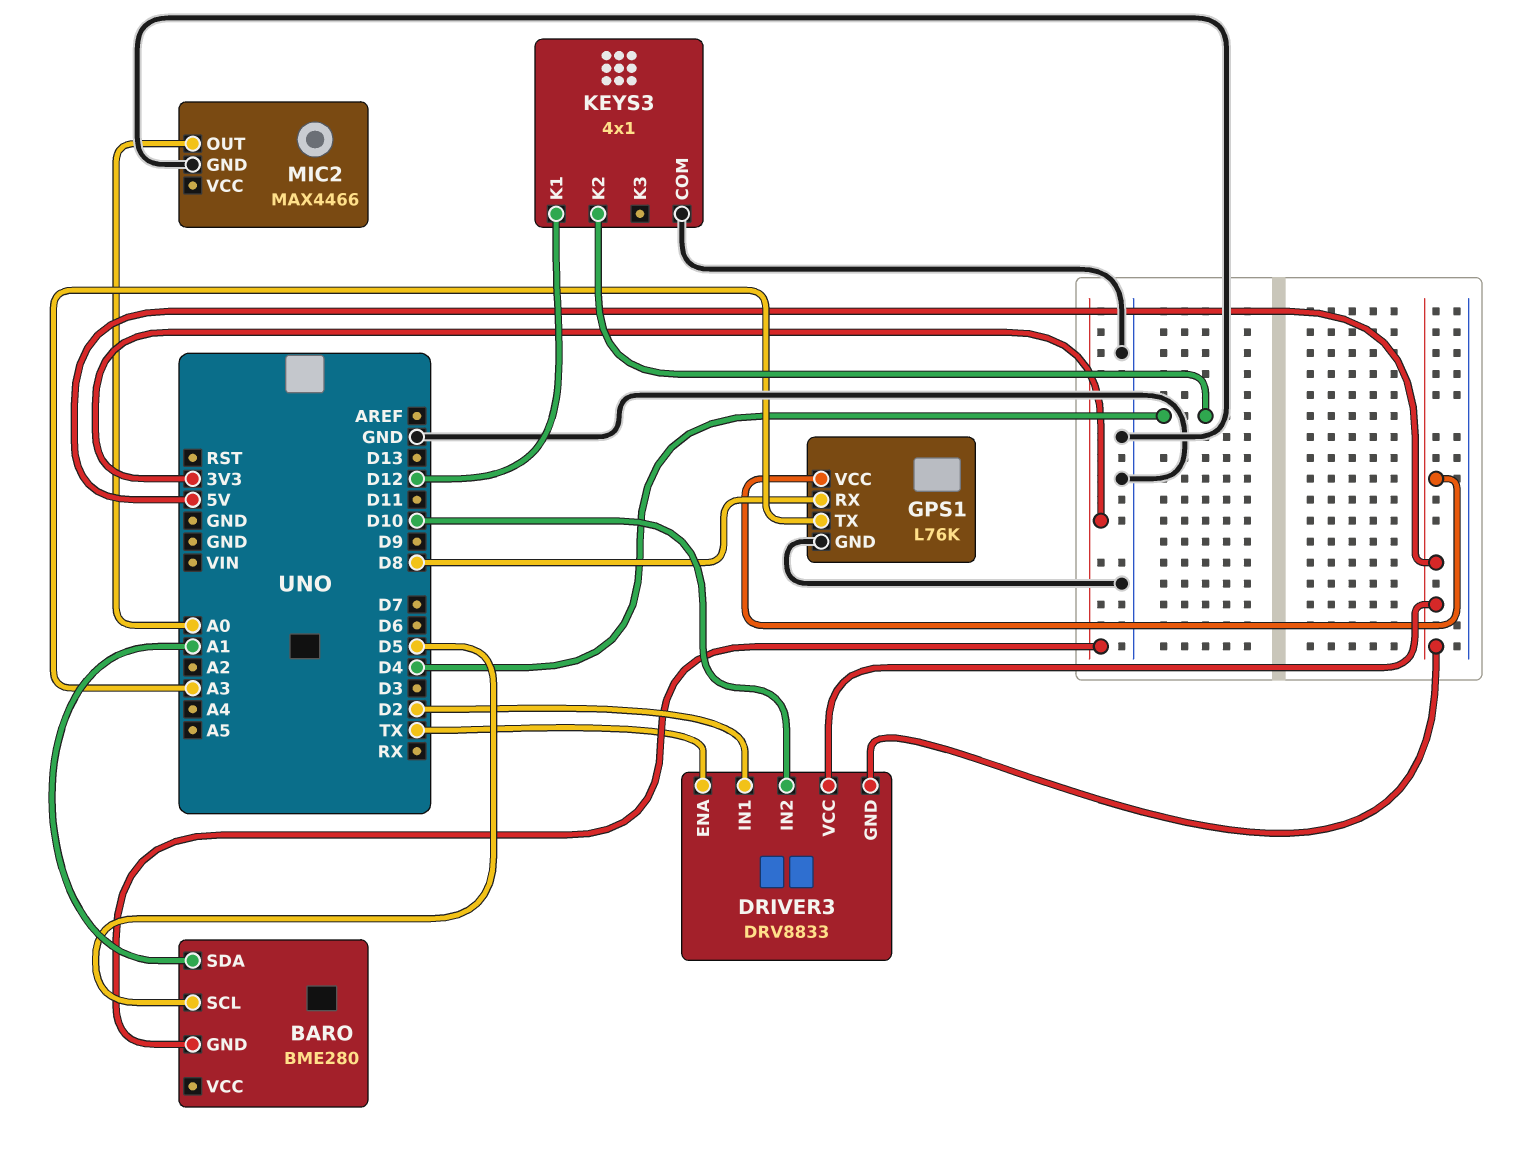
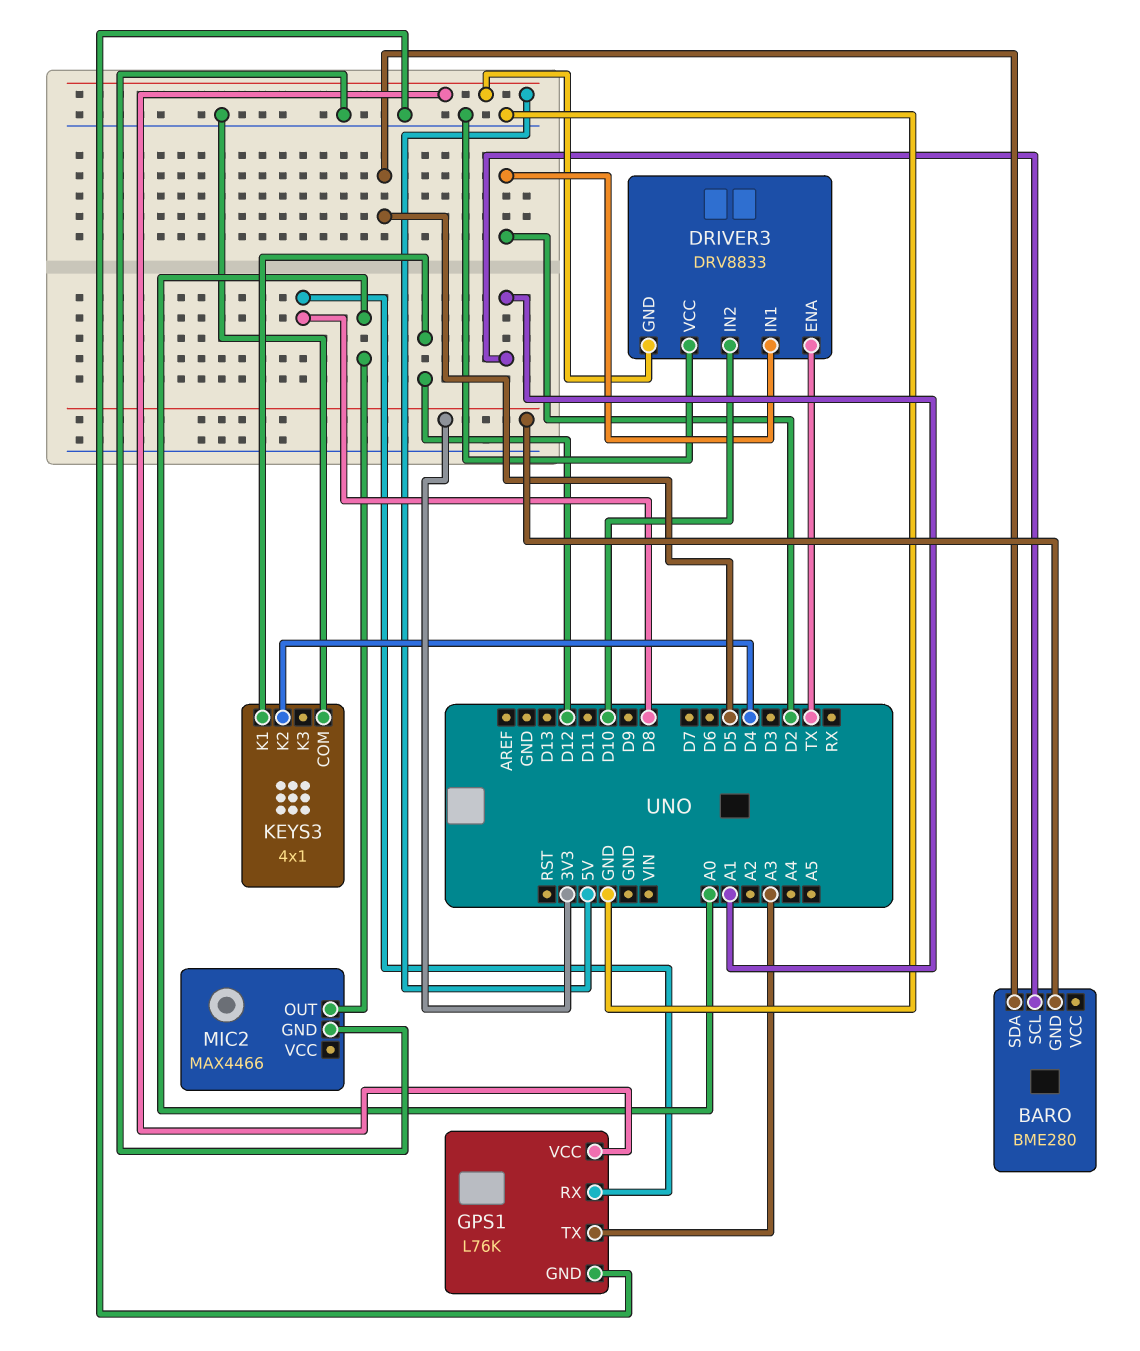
BARO pin SCL: D5 -> A1
BARO pin SDA: A1 -> D5
DRIVER3 pin VCC: 5V -> GND

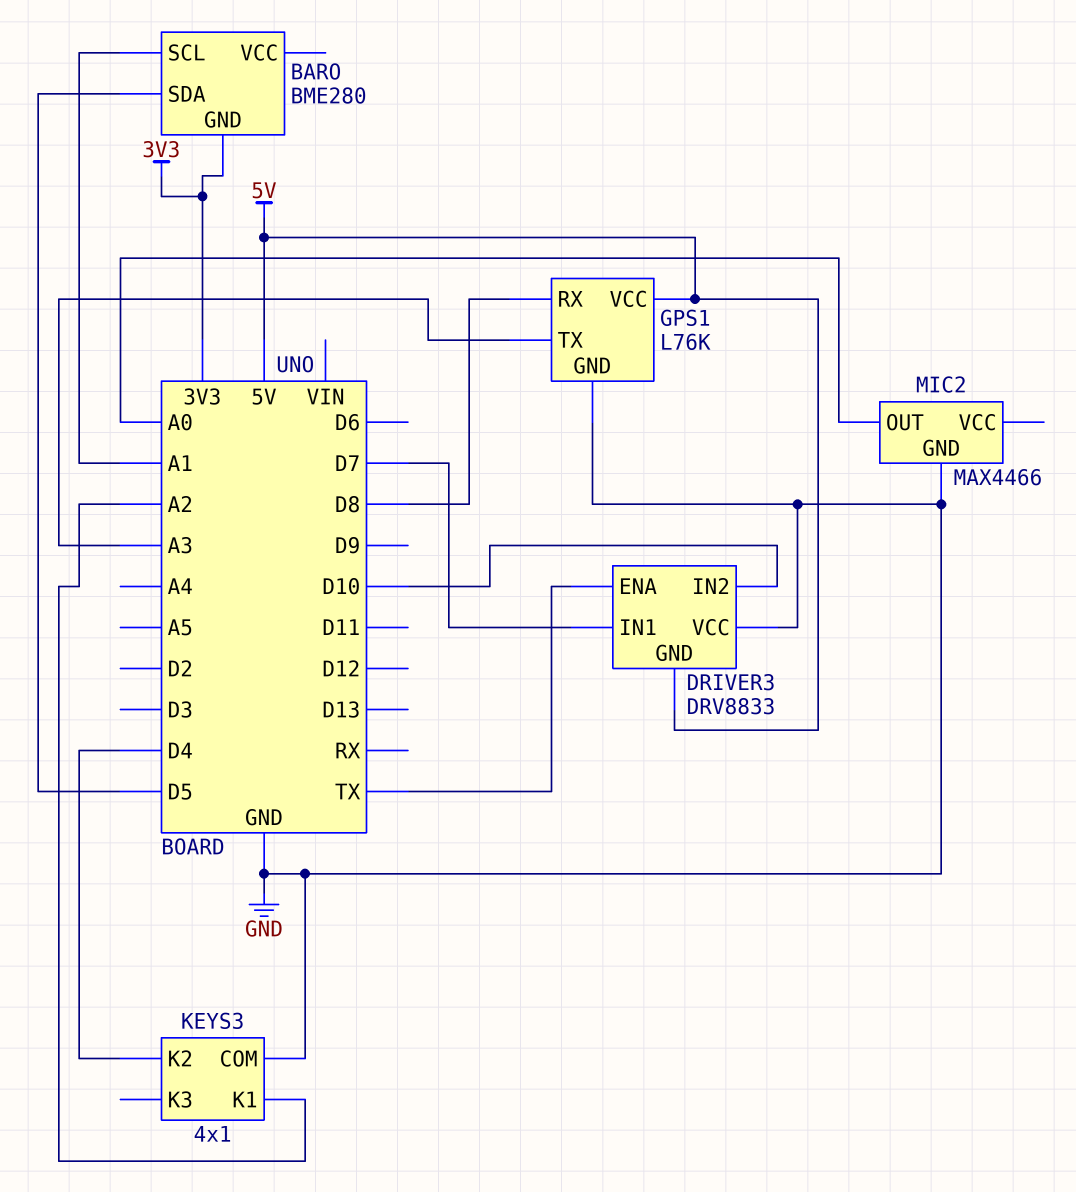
DRIVER3 pin IN1: D2 -> D7
KEYS3 pin K1: D12 -> A2

